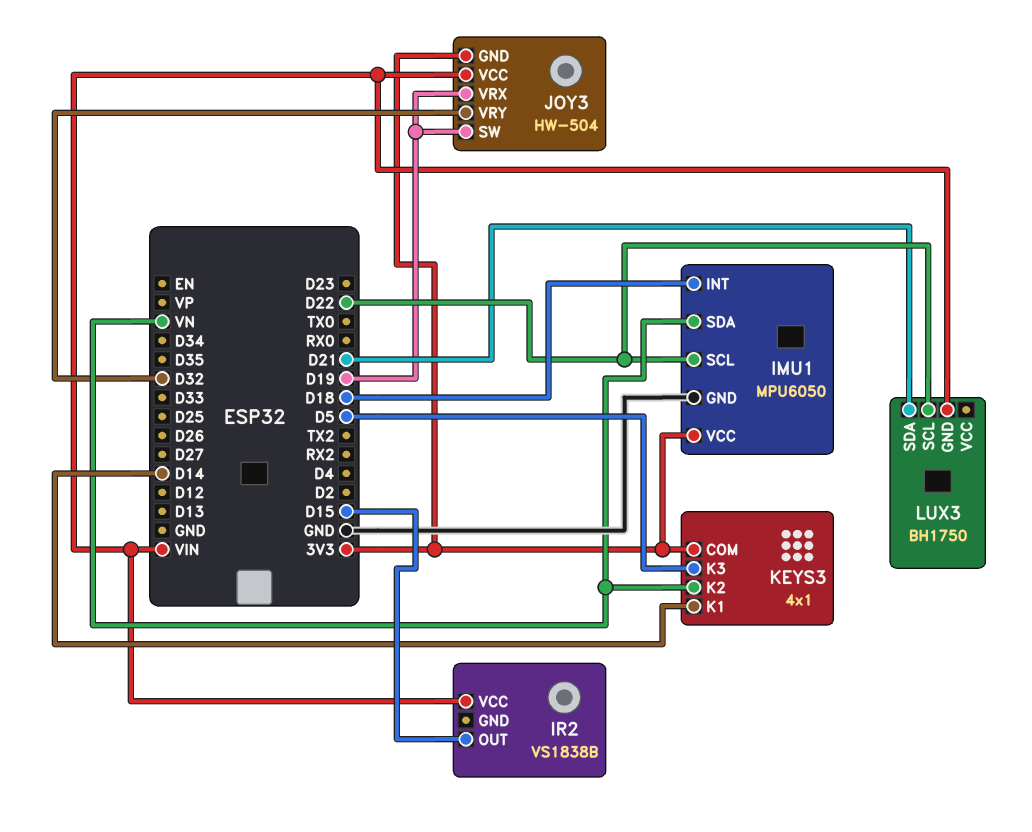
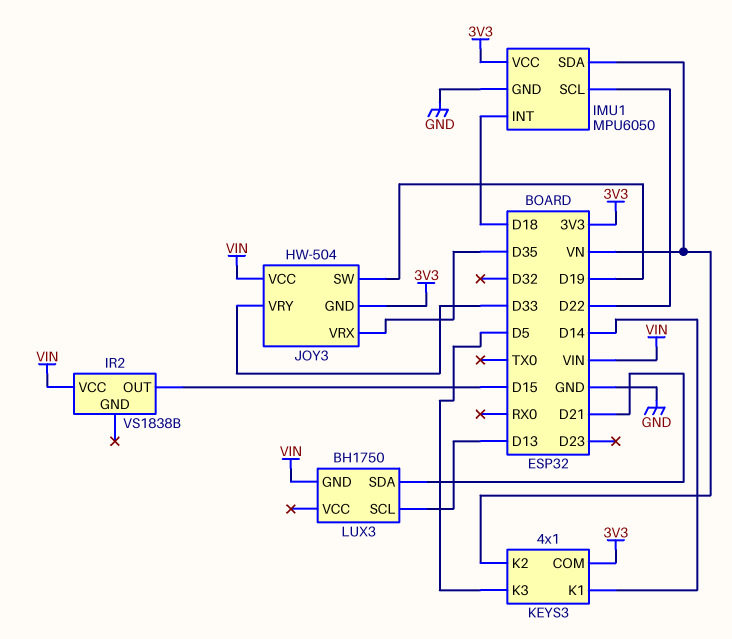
JOY3 pin VRX: D19 -> D35
JOY3 pin VRY: D32 -> D33
LUX3 pin SCL: D22 -> D13

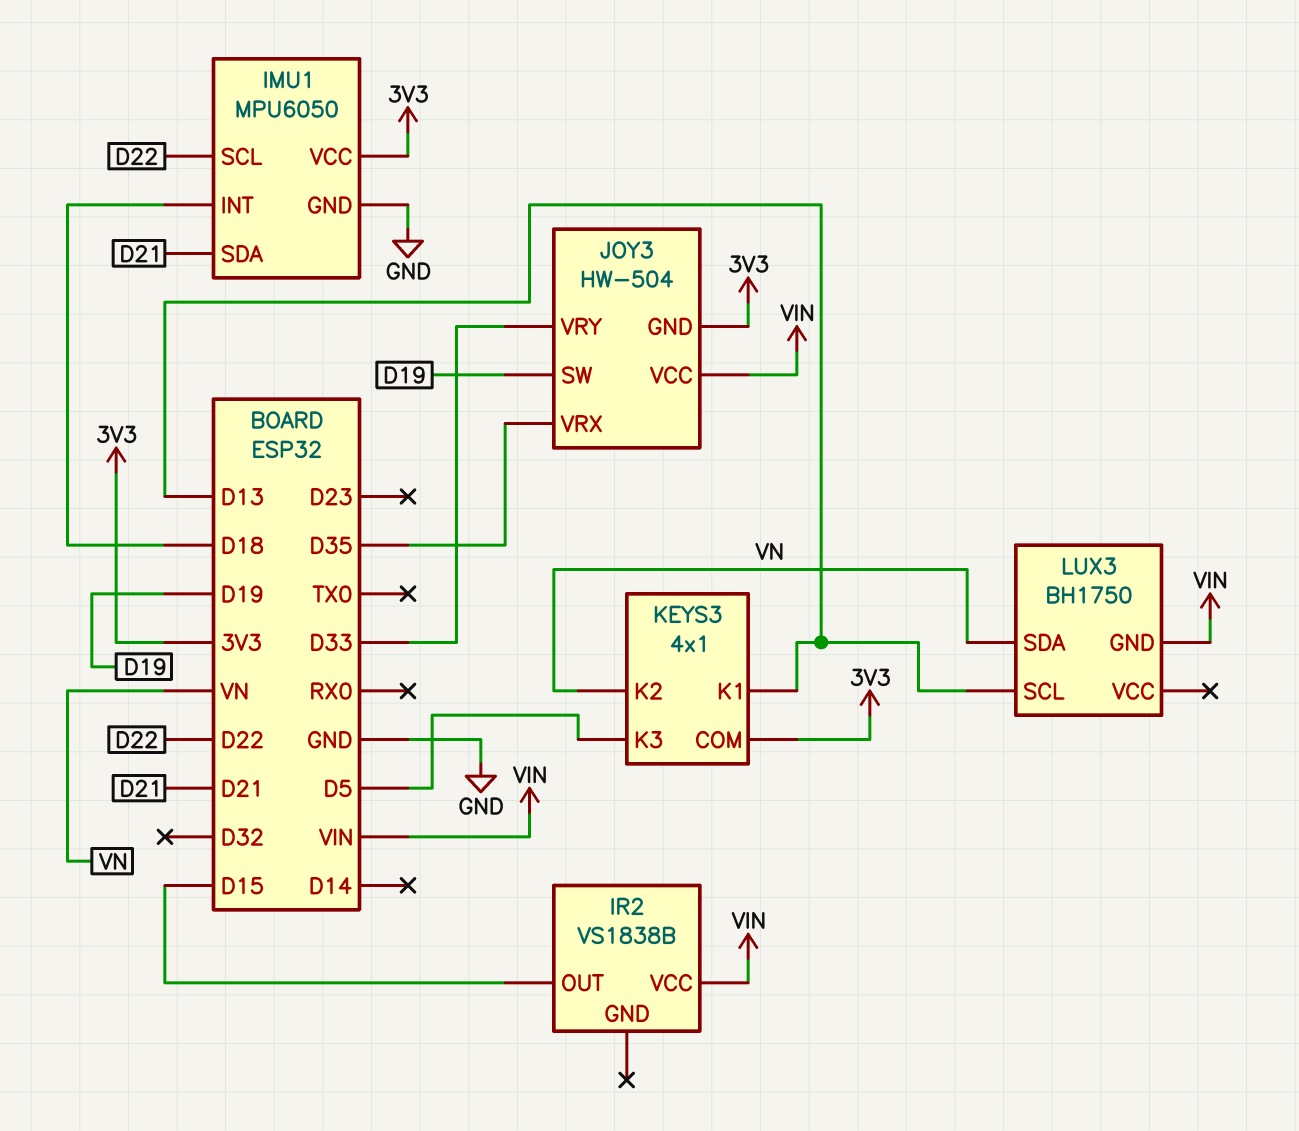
IMU1 pin SDA: VN -> D21
KEYS3 pin K1: D14 -> D13
LUX3 pin SDA: D21 -> VN

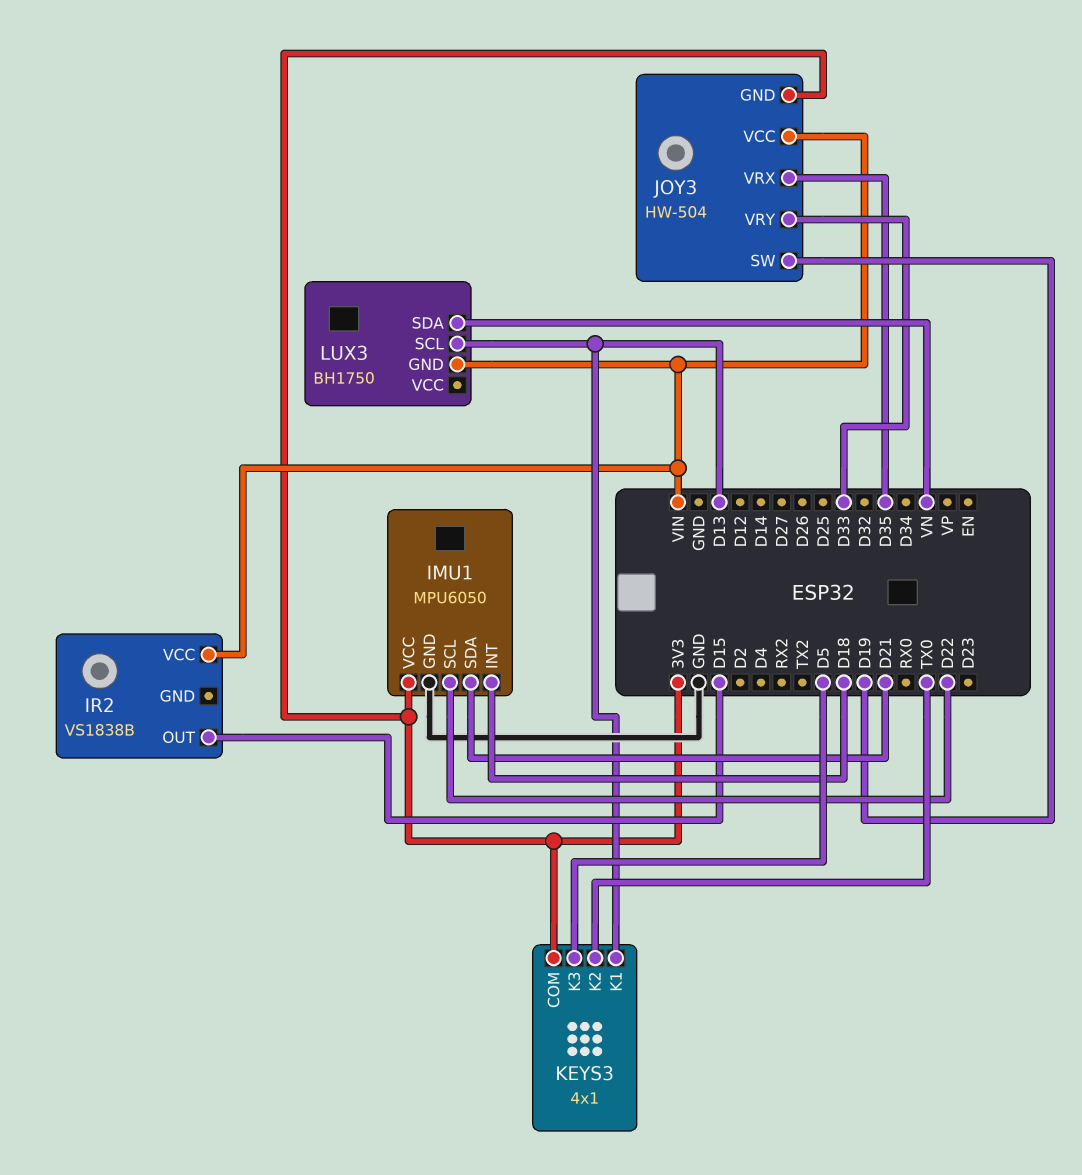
KEYS3 pin K2: VN -> TX0

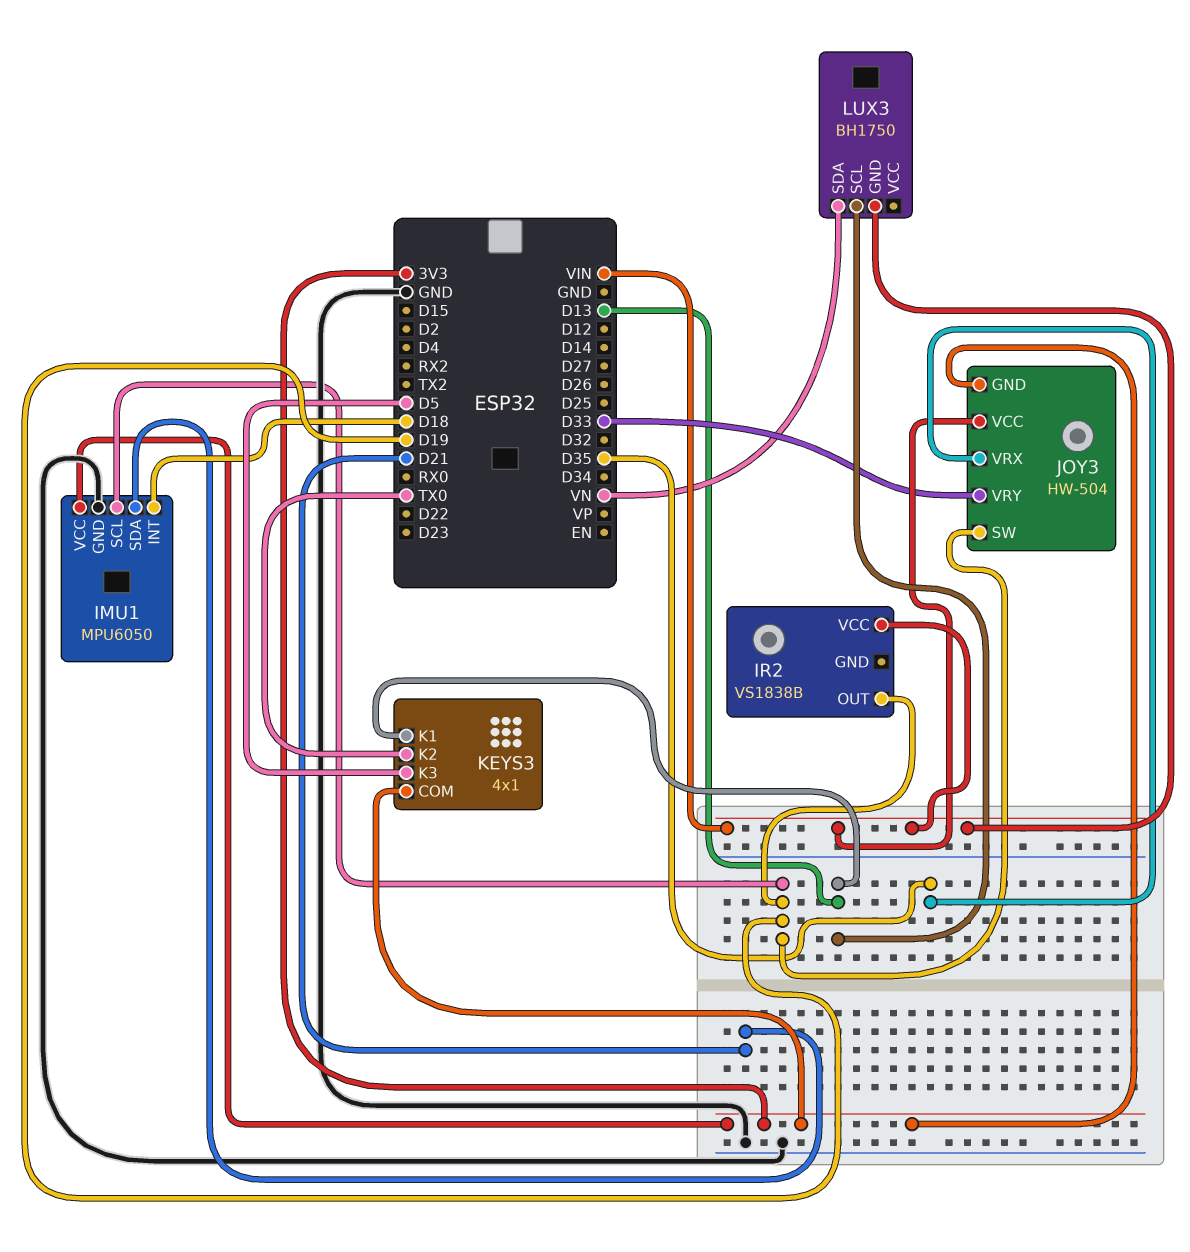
IMU1 pin SCL: D22 -> D19
IR2 pin OUT: D15 -> D19

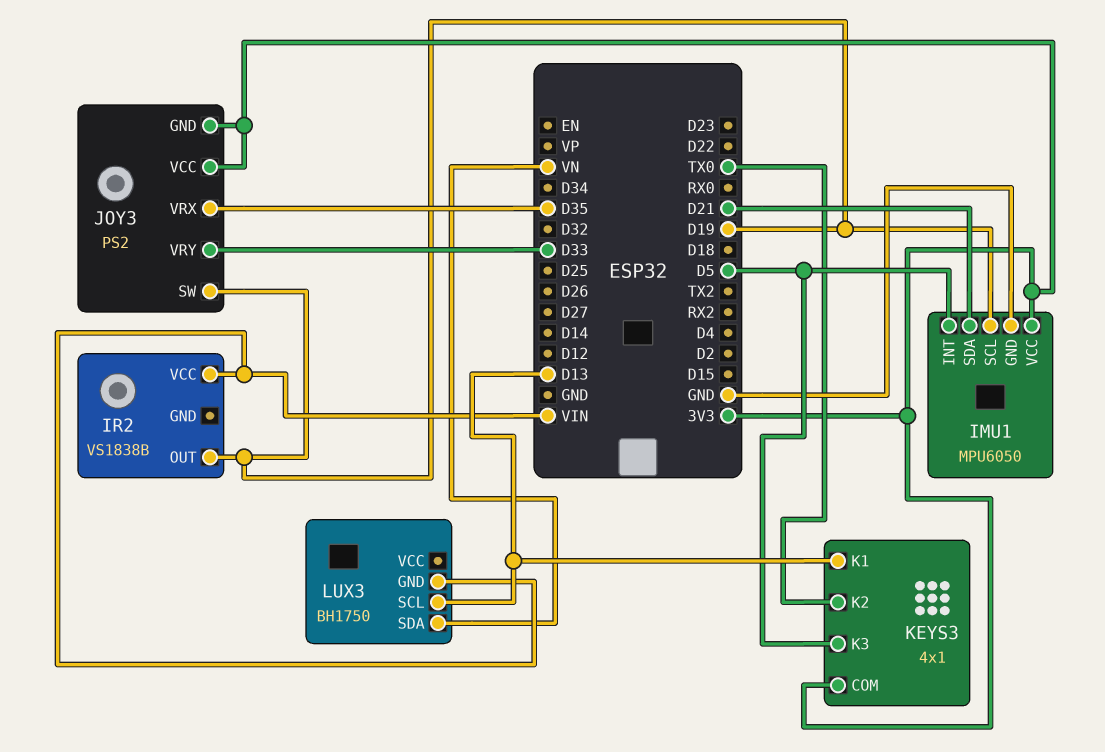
IMU1 pin INT: D18 -> D5
JOY3: HW-504 -> PS2
JOY3 pin VCC: VIN -> 3V3

